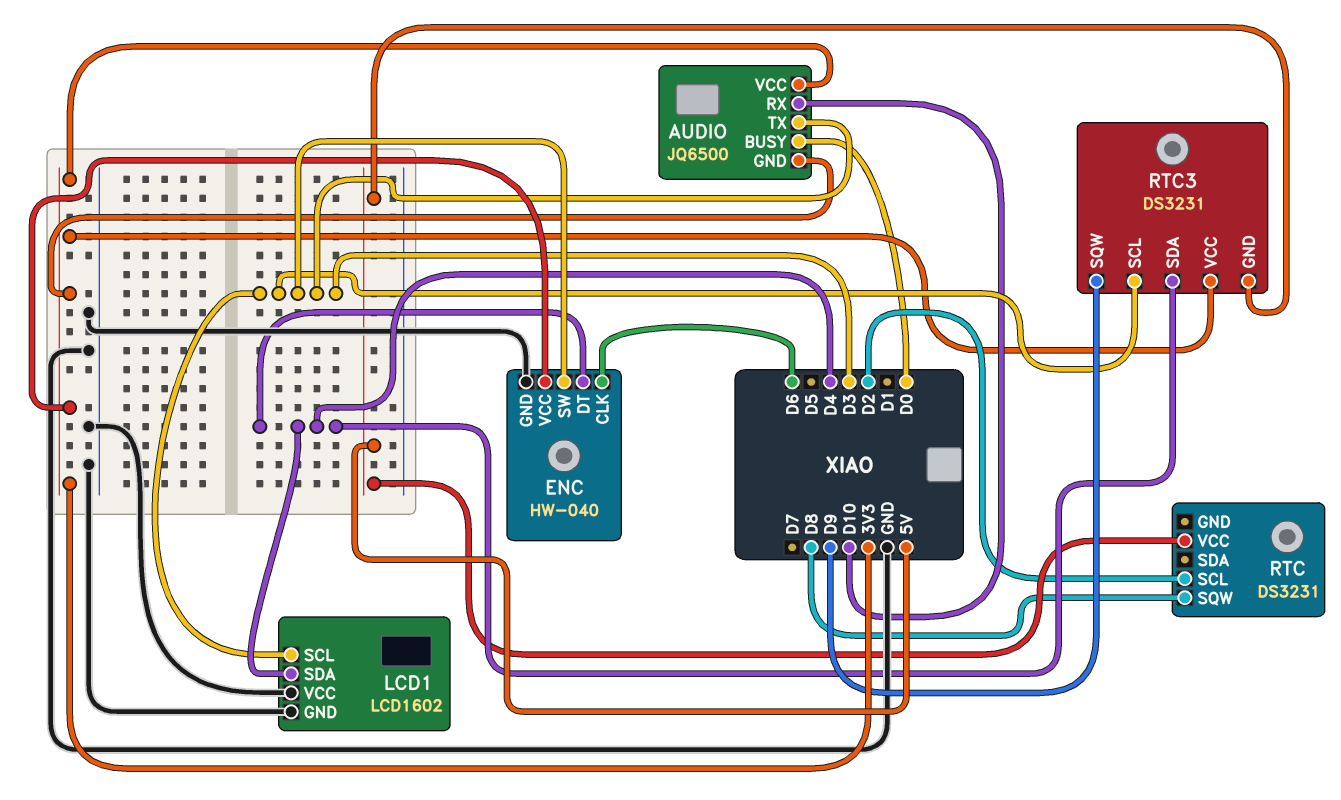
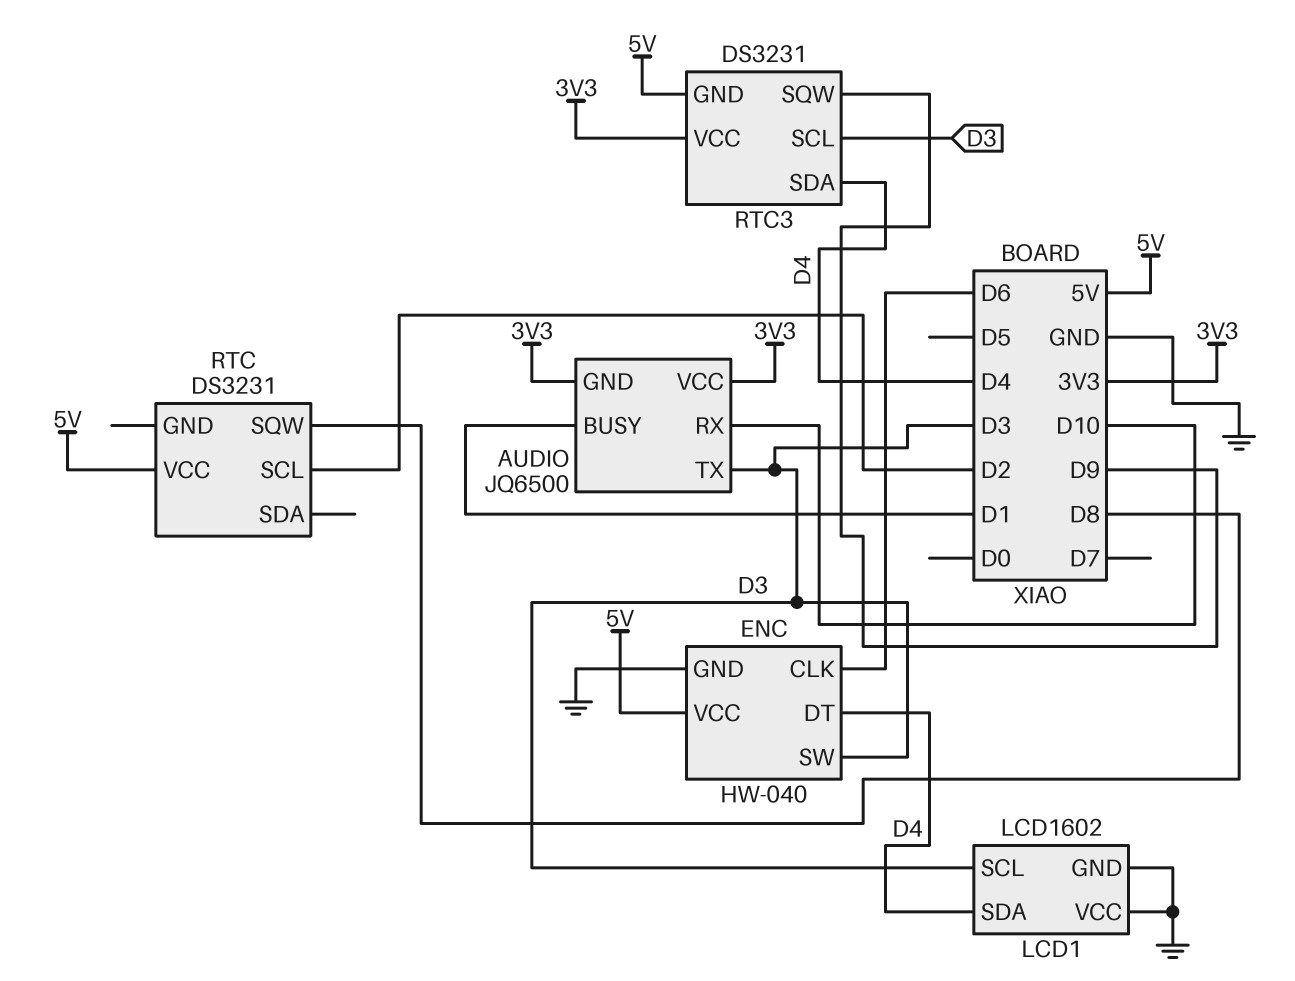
AUDIO pin BUSY: D0 -> D1
ENC pin VCC: 3V3 -> 5V

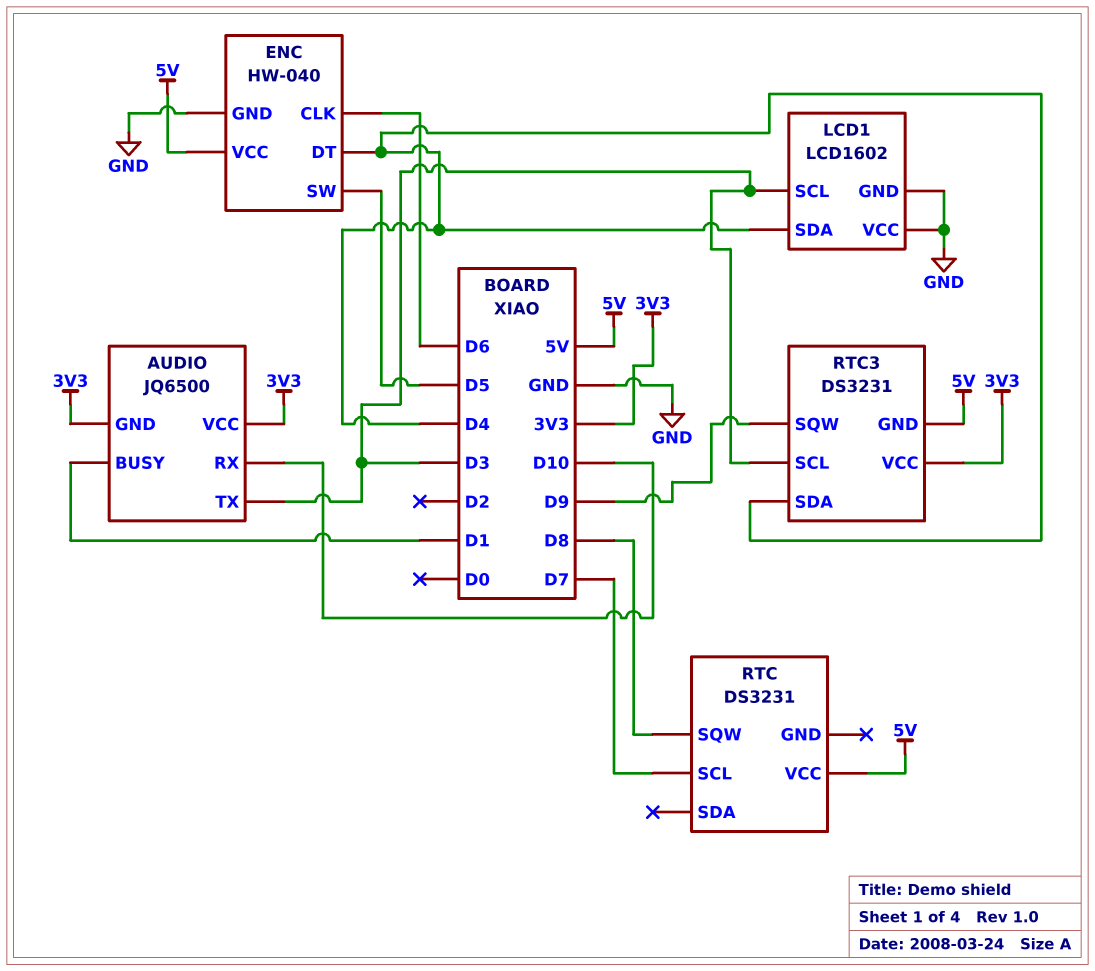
ENC pin SW: D3 -> D5
RTC pin SCL: D2 -> D7

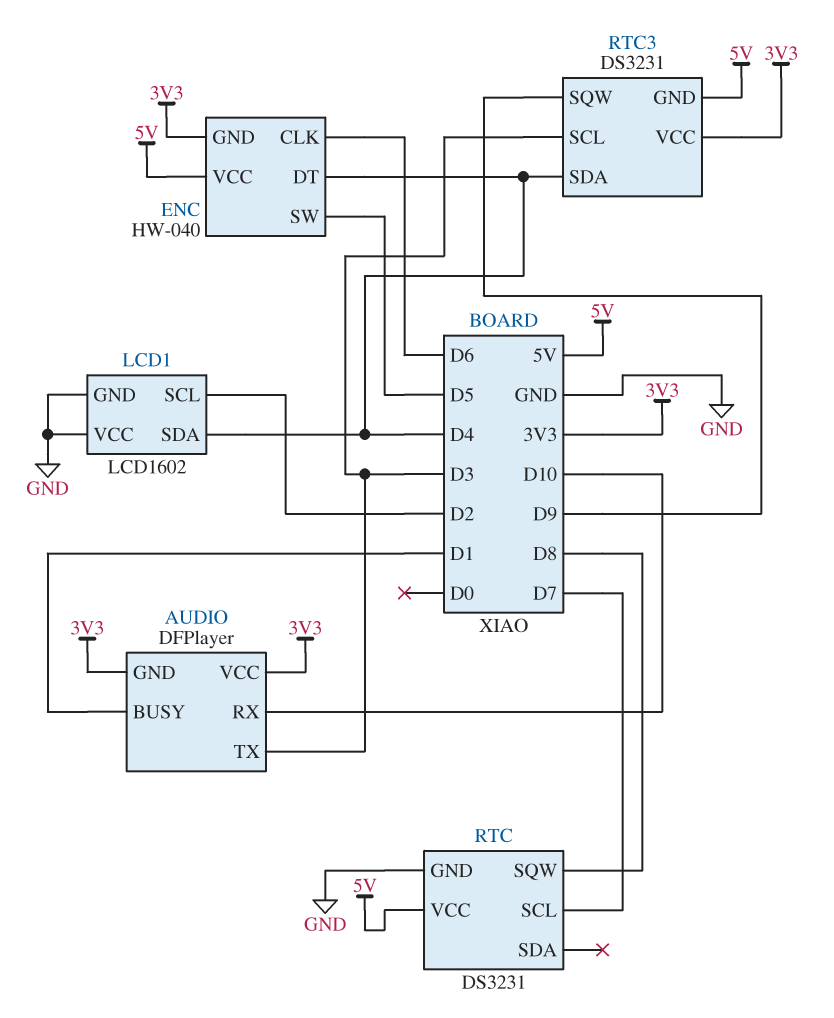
AUDIO: JQ6500 -> DFPlayer
ENC pin GND: GND -> 3V3
LCD1 pin SCL: D3 -> D2
RTC pin GND: none -> GND

